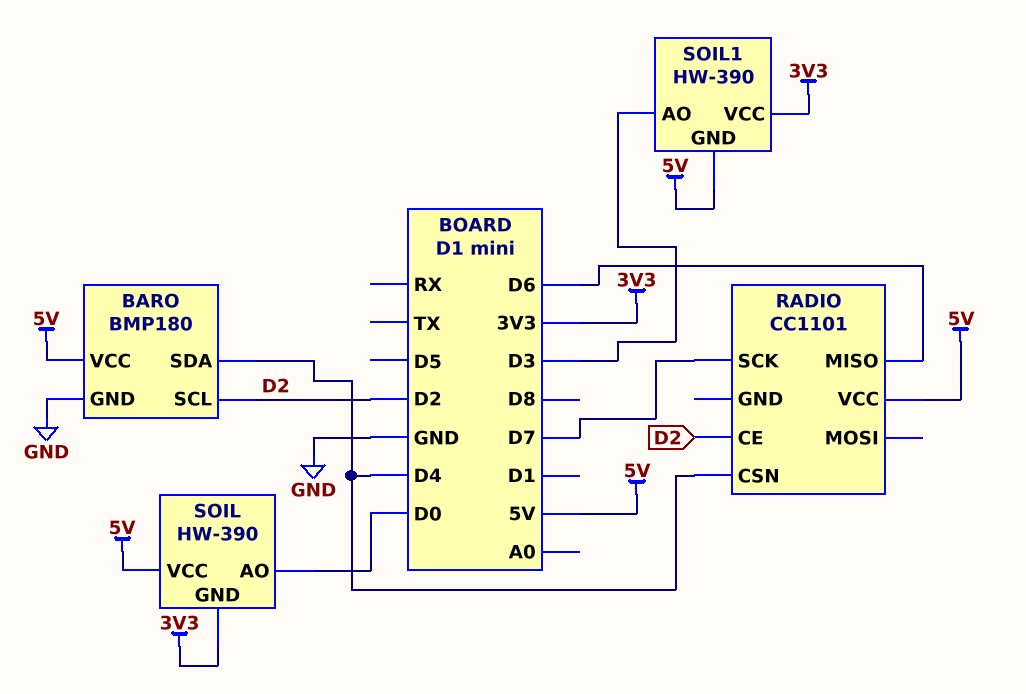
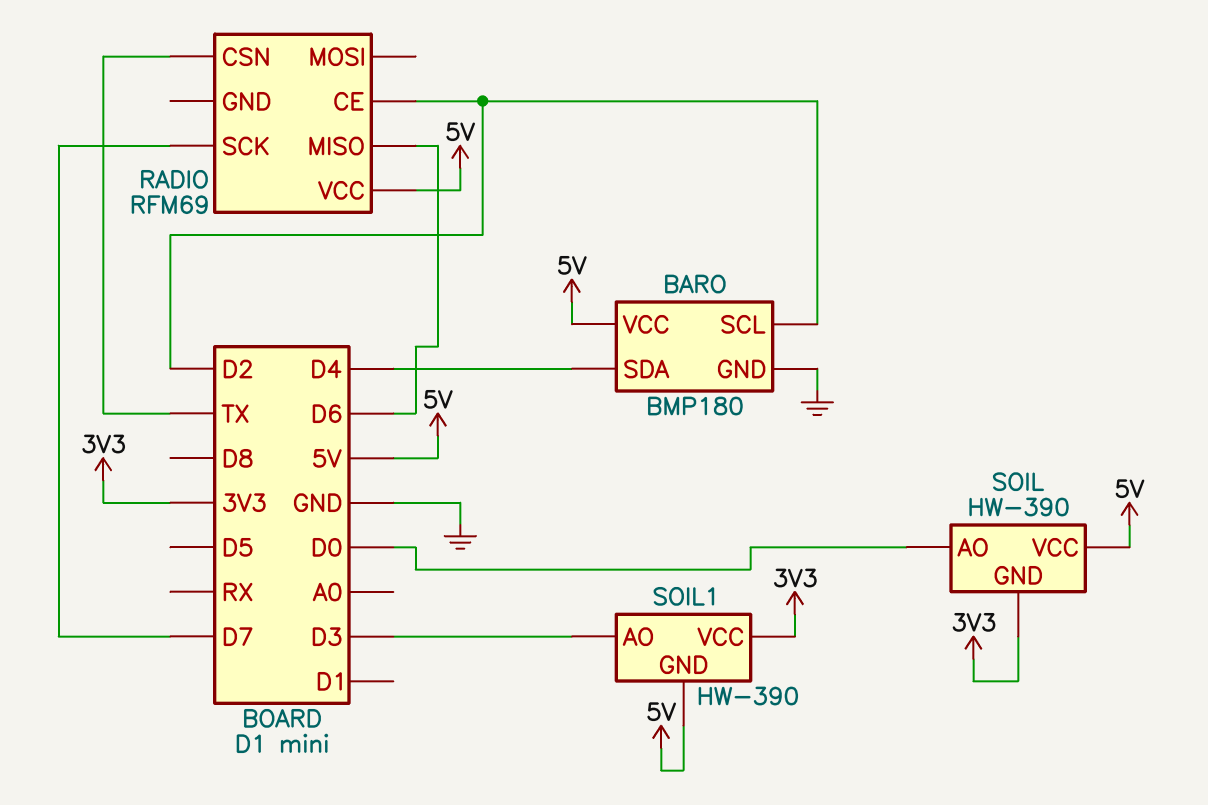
RADIO: CC1101 -> RFM69
RADIO pin CSN: D4 -> TX

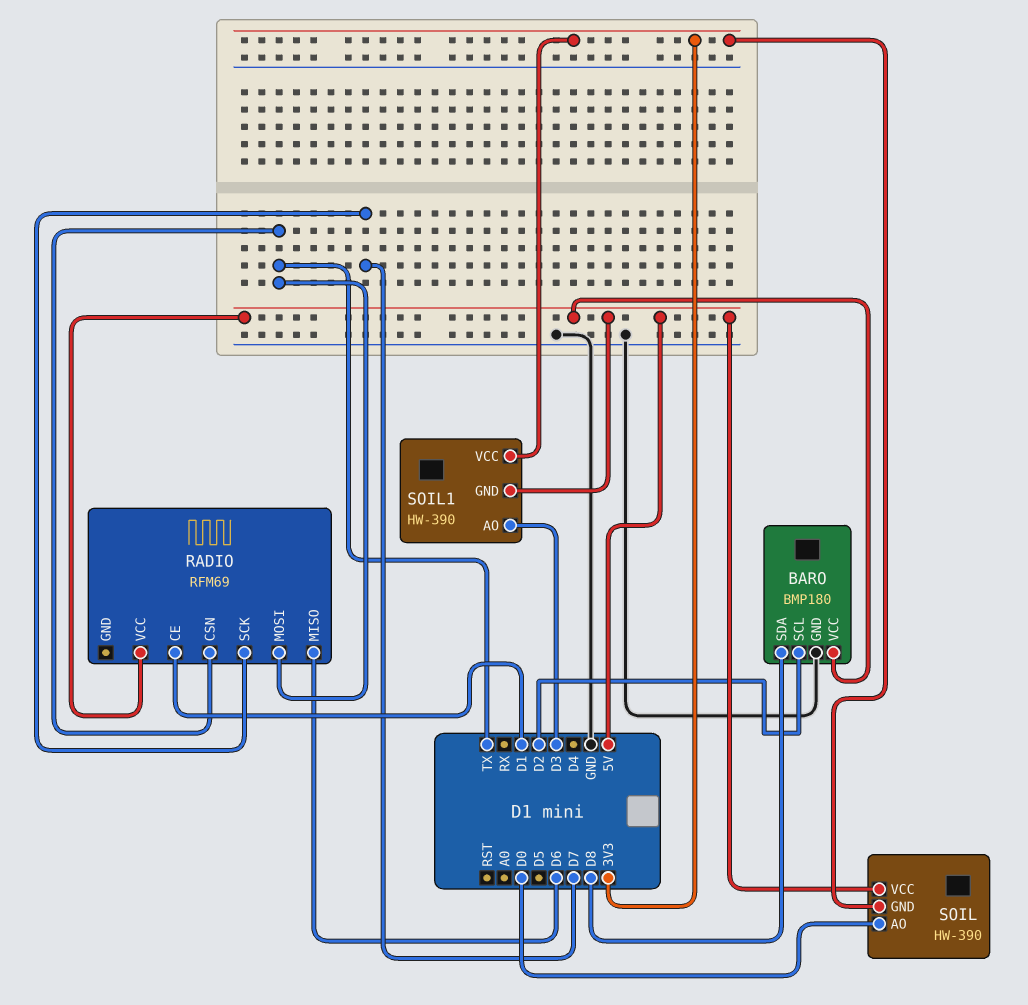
BARO pin SDA: D4 -> D8
RADIO pin CE: D2 -> D1
RADIO pin MOSI: none -> TX

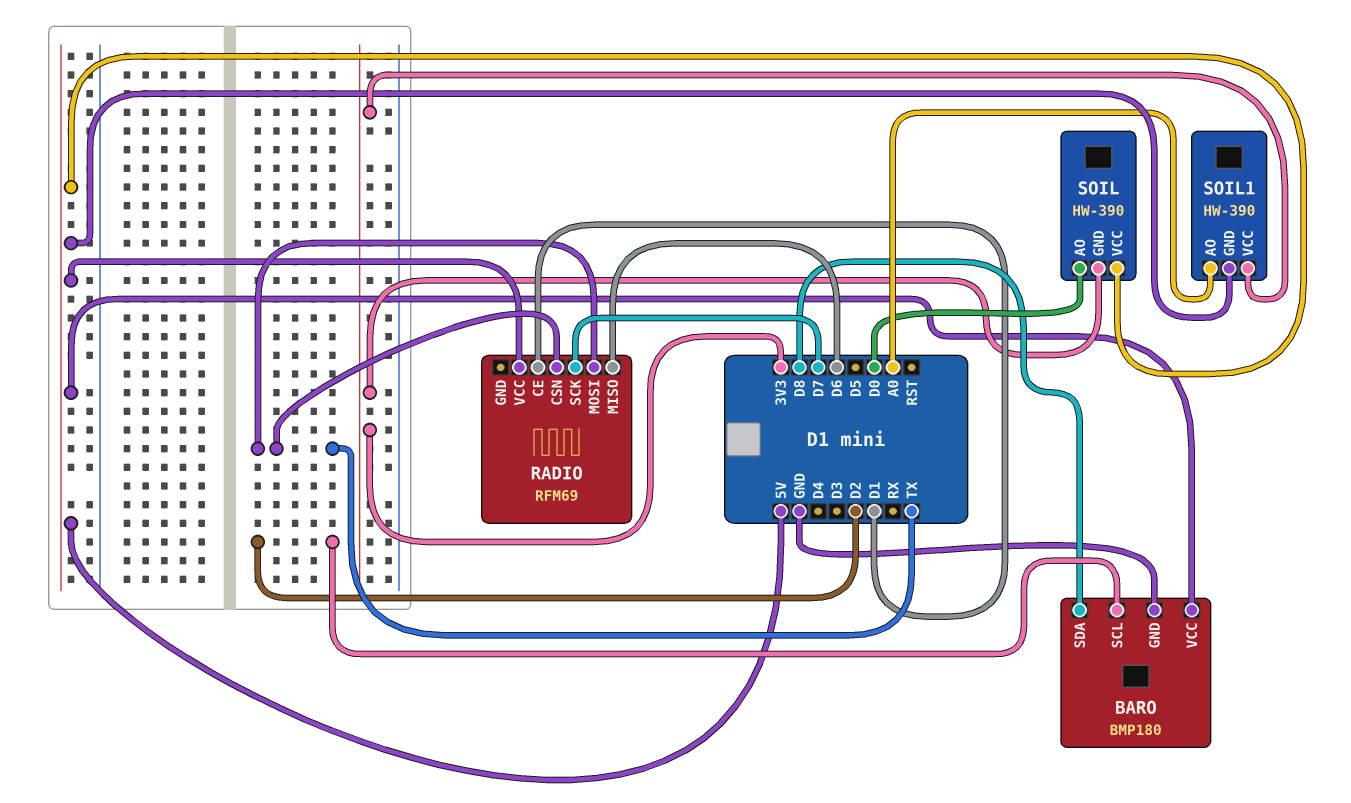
SOIL1 pin AO: D3 -> A0

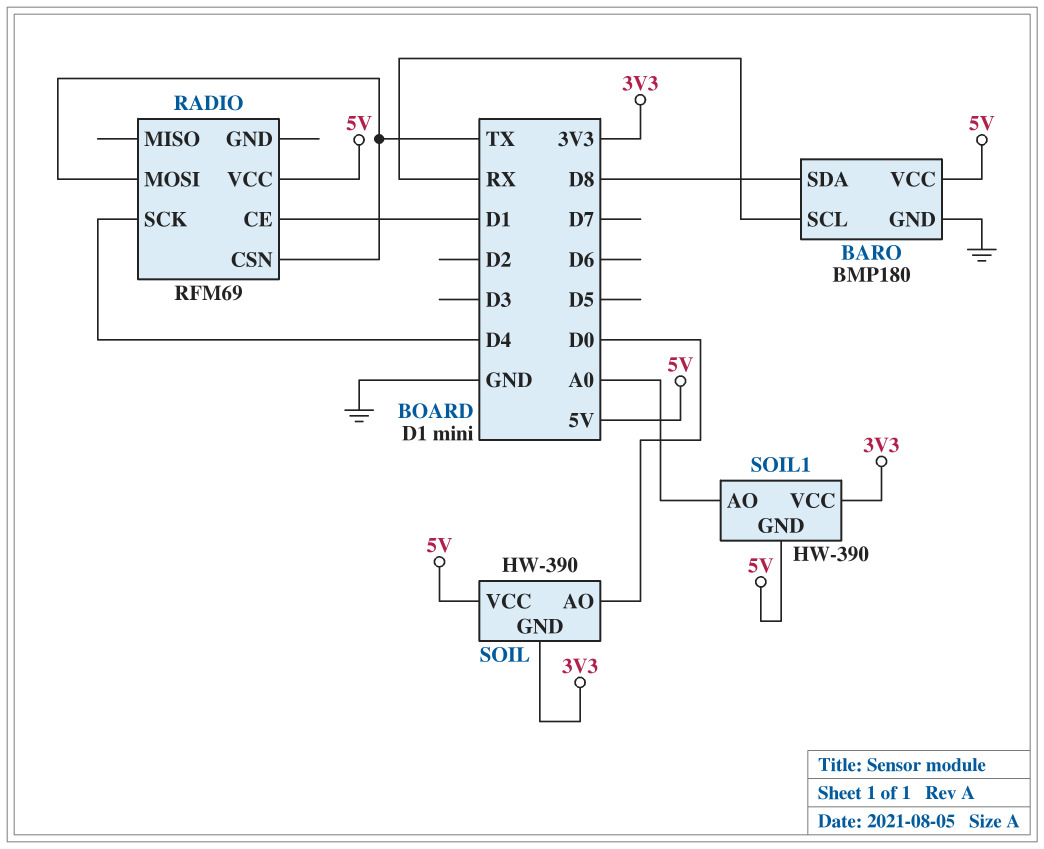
BARO pin SCL: D2 -> RX
RADIO pin MISO: D6 -> none
RADIO pin SCK: D7 -> D4

